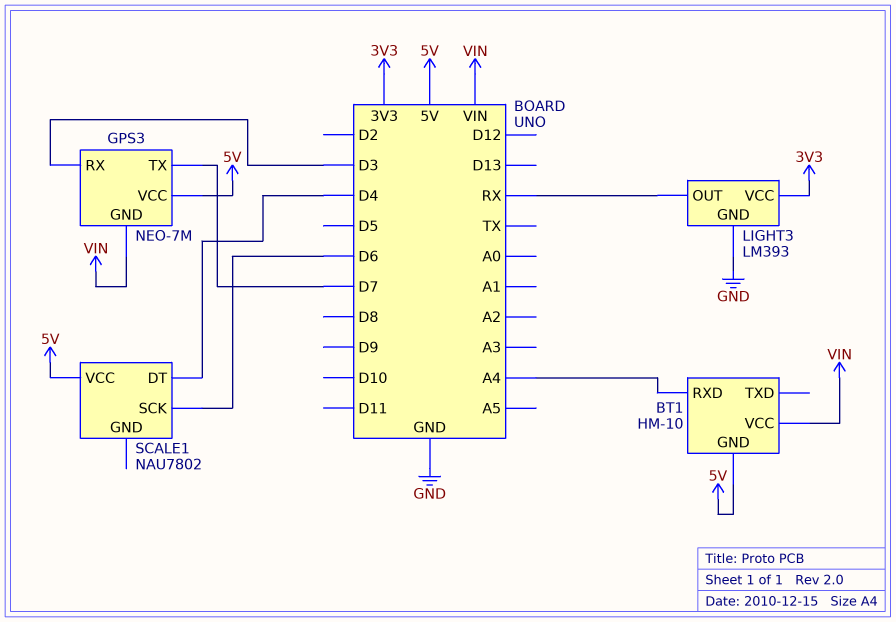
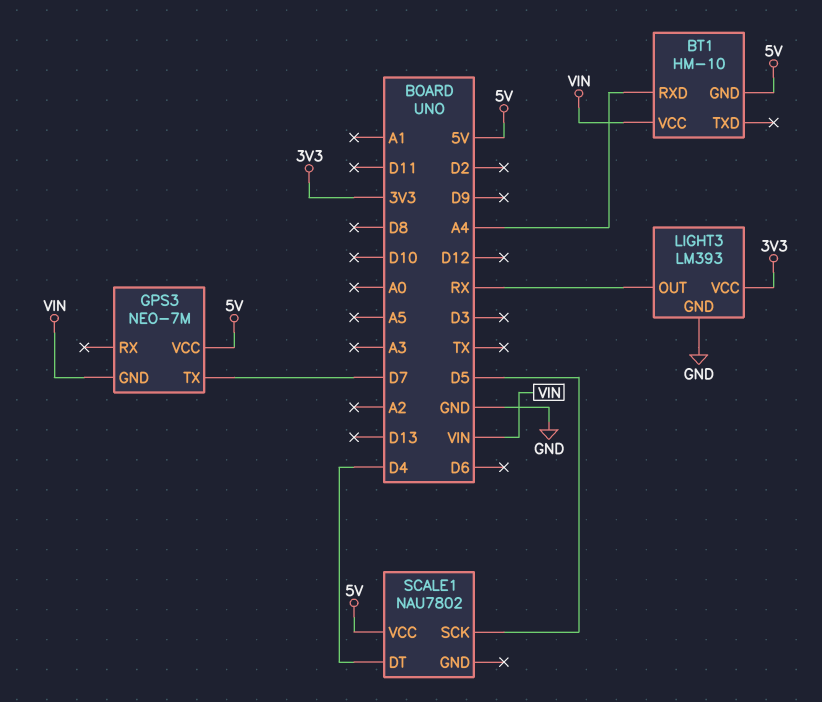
GPS3 pin RX: D3 -> none
SCALE1 pin SCK: D6 -> D5

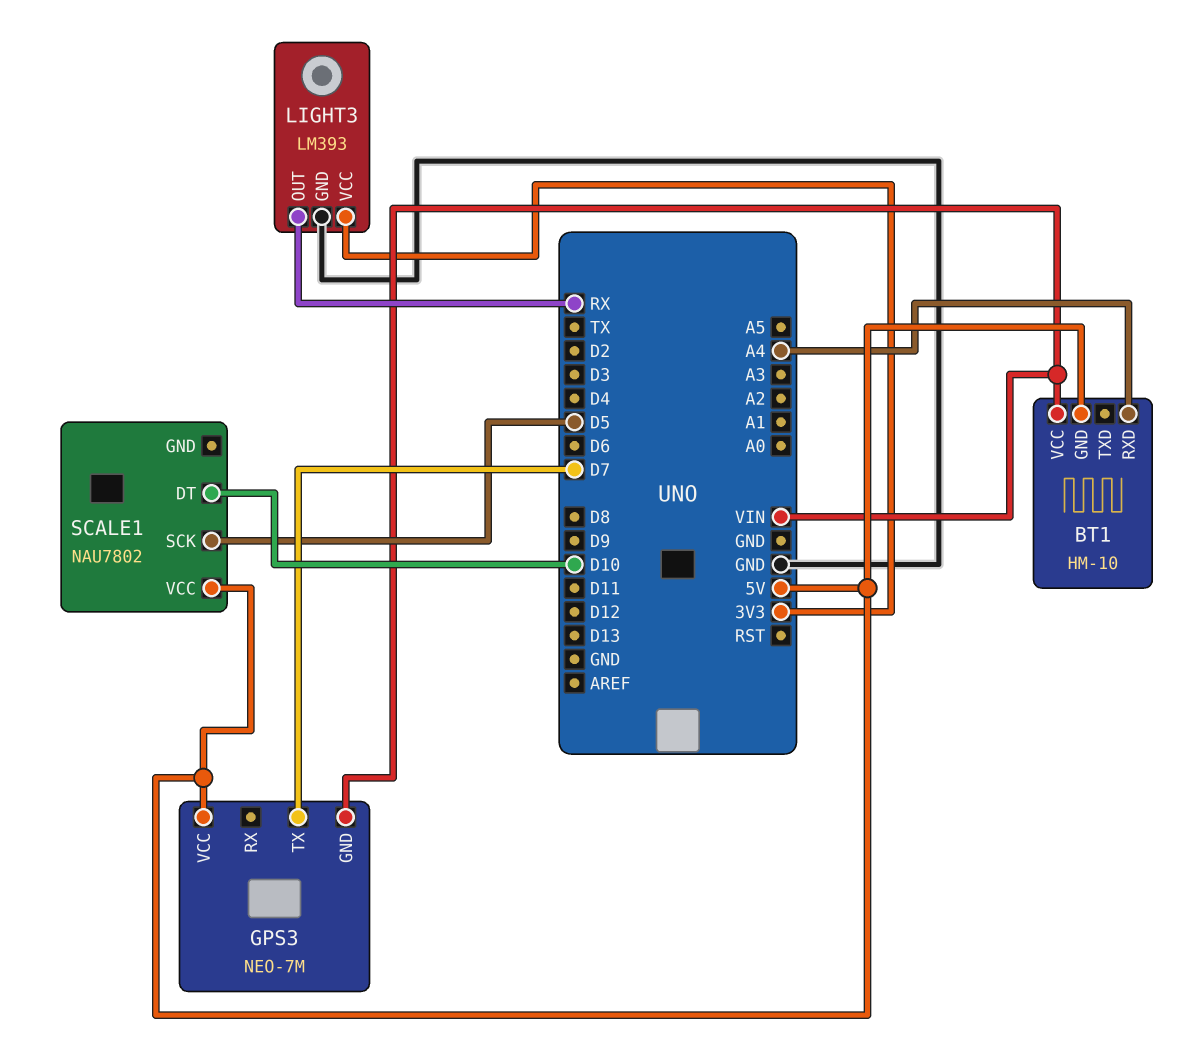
SCALE1 pin DT: D4 -> D10

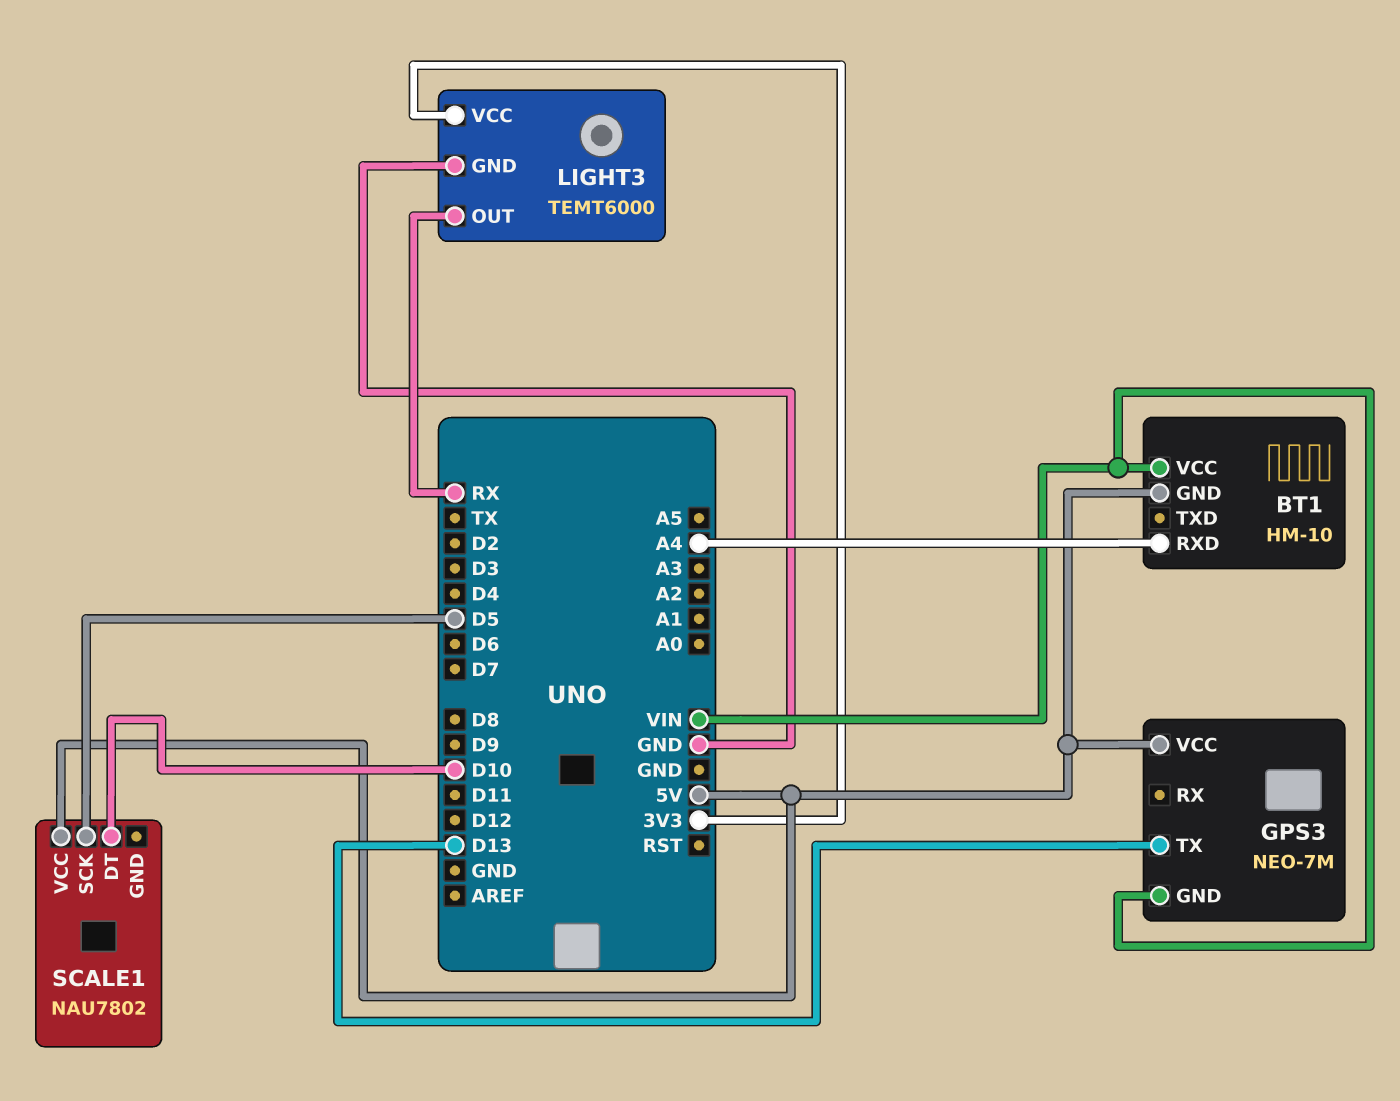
GPS3 pin TX: D7 -> D13
LIGHT3: LM393 -> TEMT6000

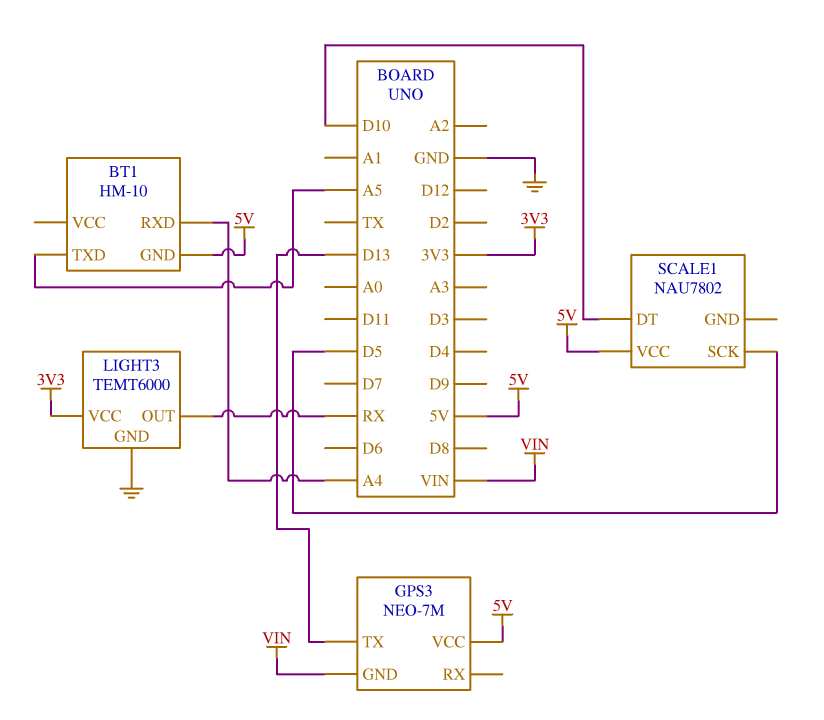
BT1 pin TXD: none -> A5
BT1 pin VCC: VIN -> none

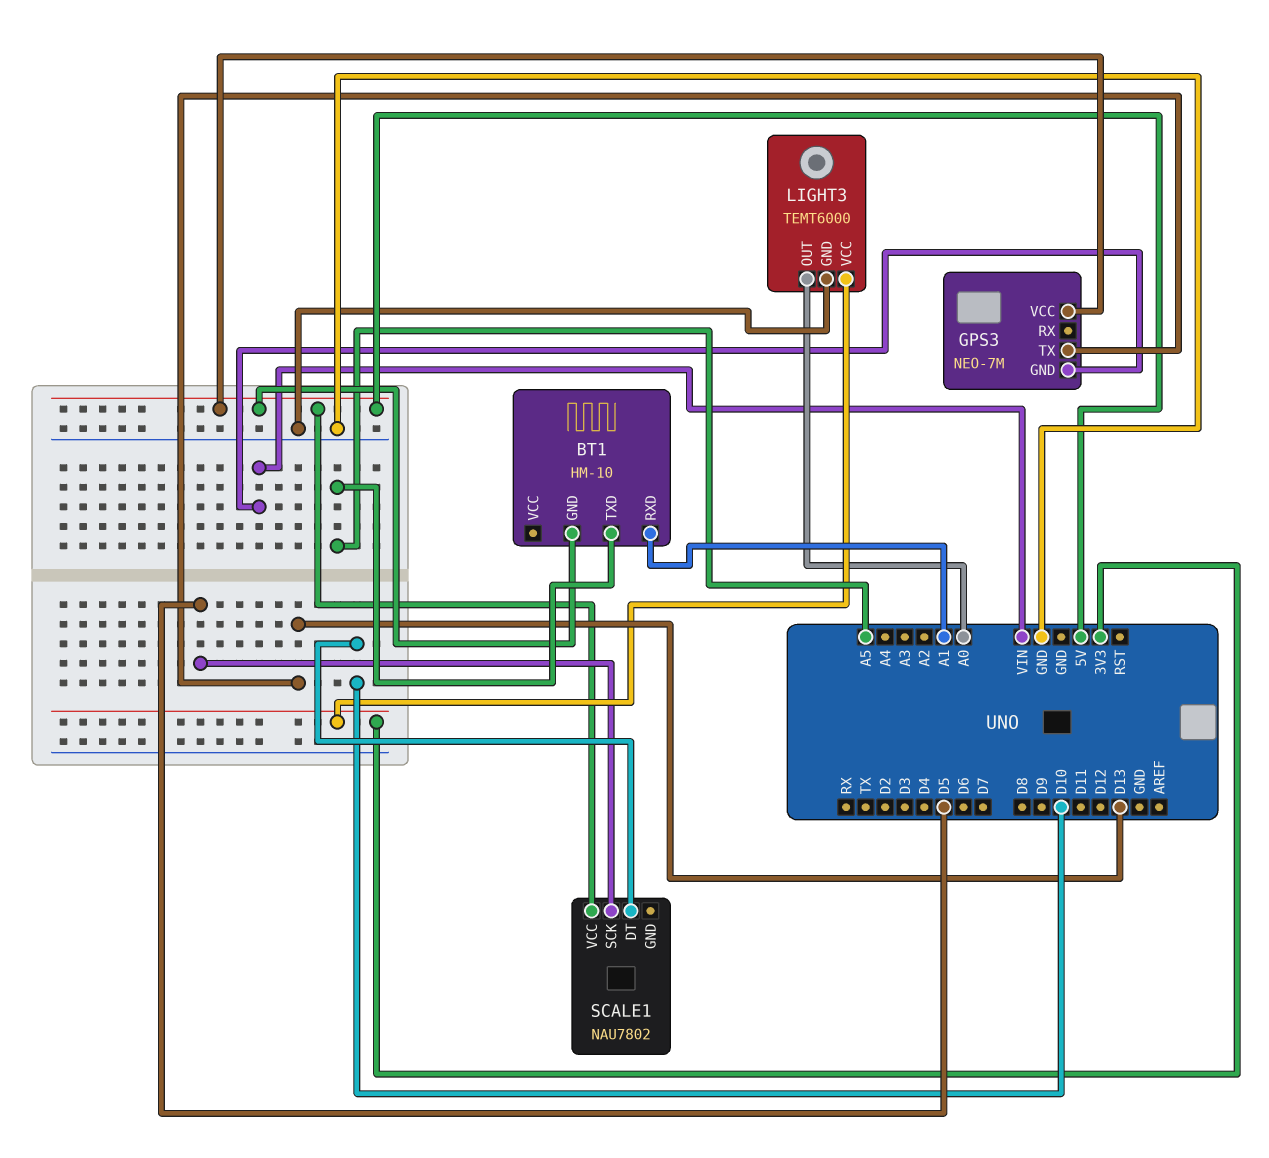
BT1 pin RXD: A4 -> A1
LIGHT3 pin OUT: RX -> A0

